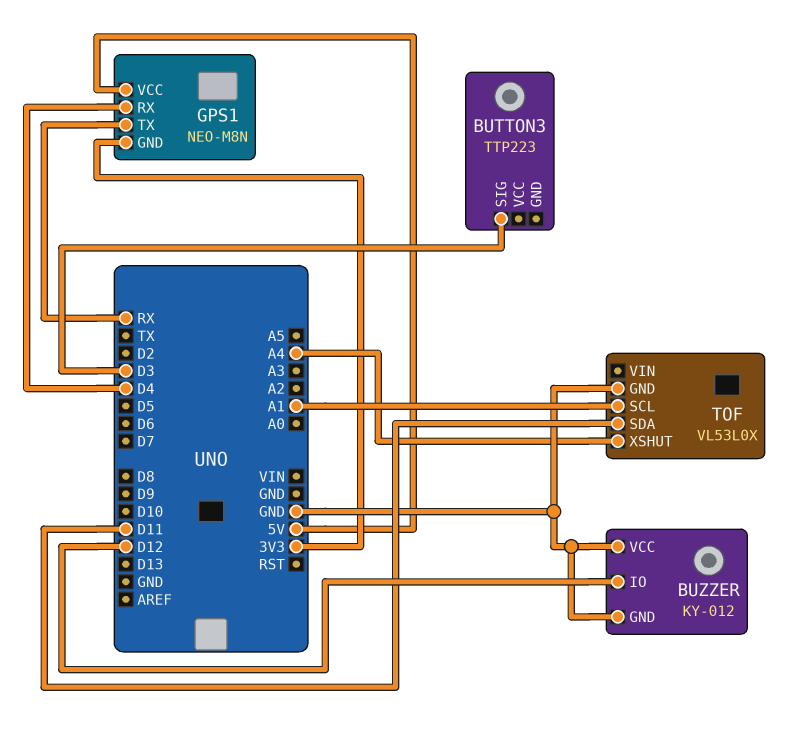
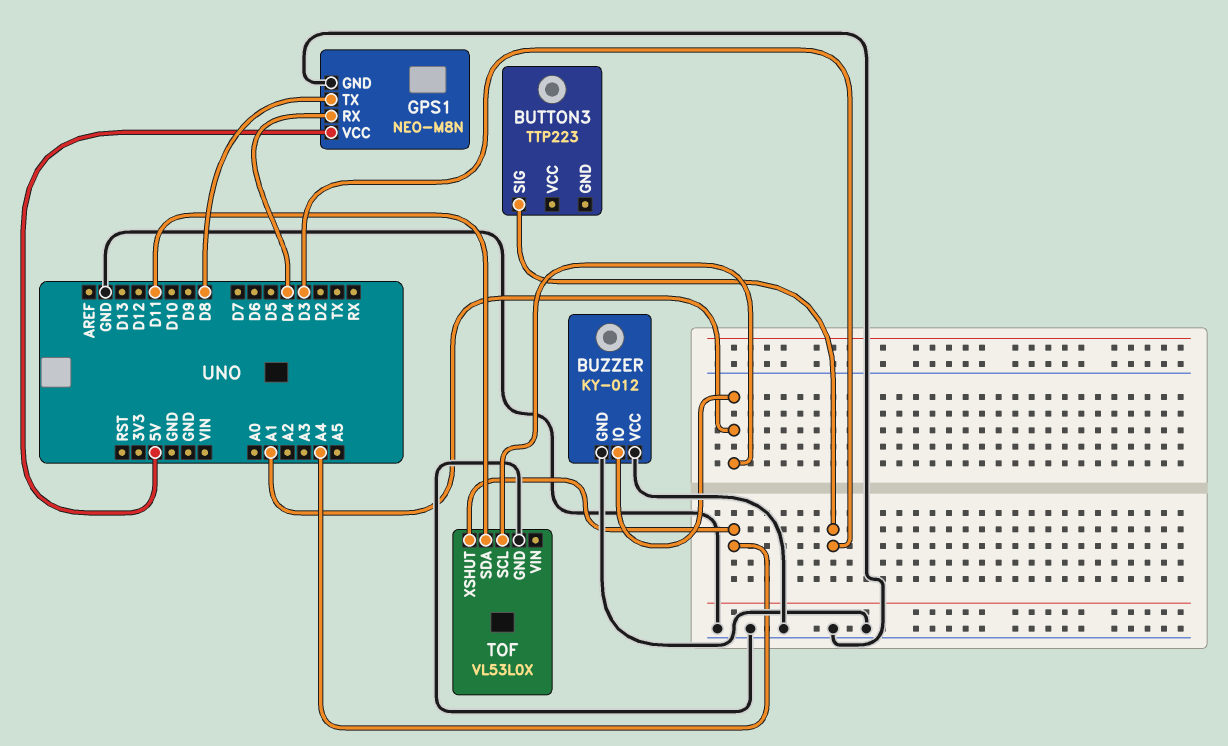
BUZZER pin IO: D12 -> A1
GPS1 pin GND: 3V3 -> GND
GPS1 pin TX: RX -> D8

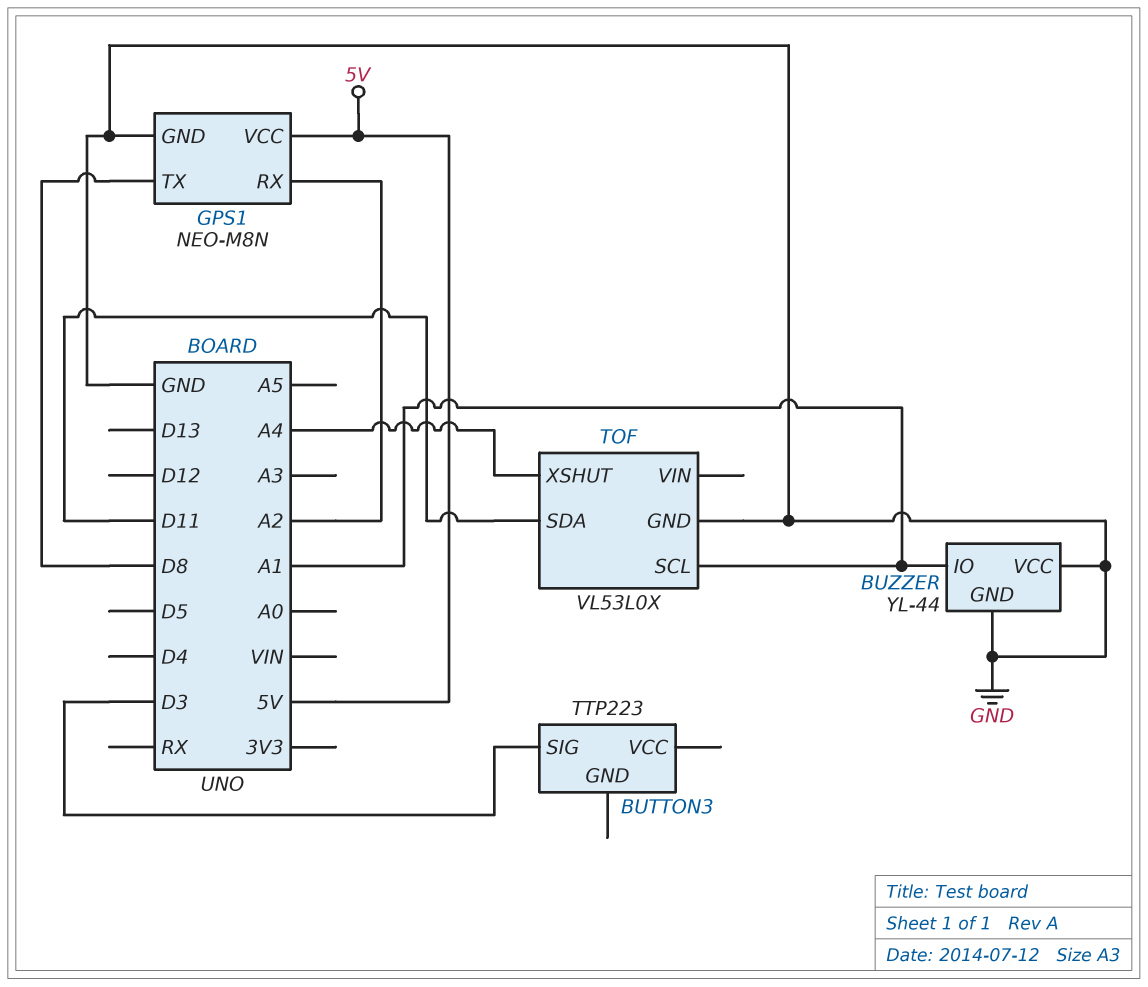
BUZZER: KY-012 -> YL-44
GPS1 pin RX: D4 -> A2

